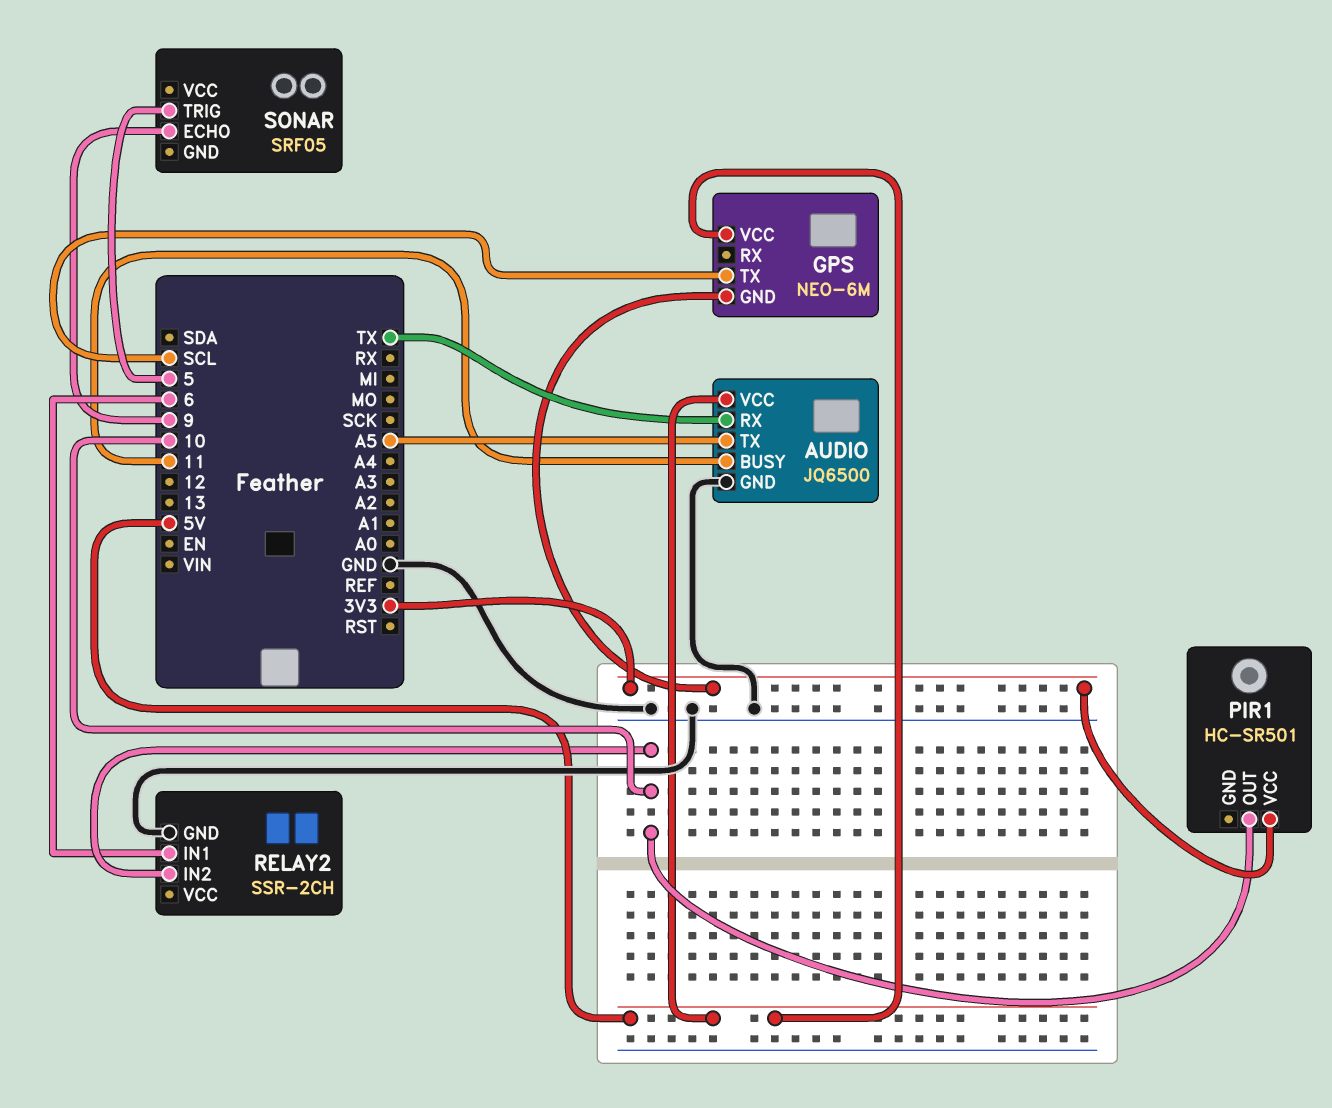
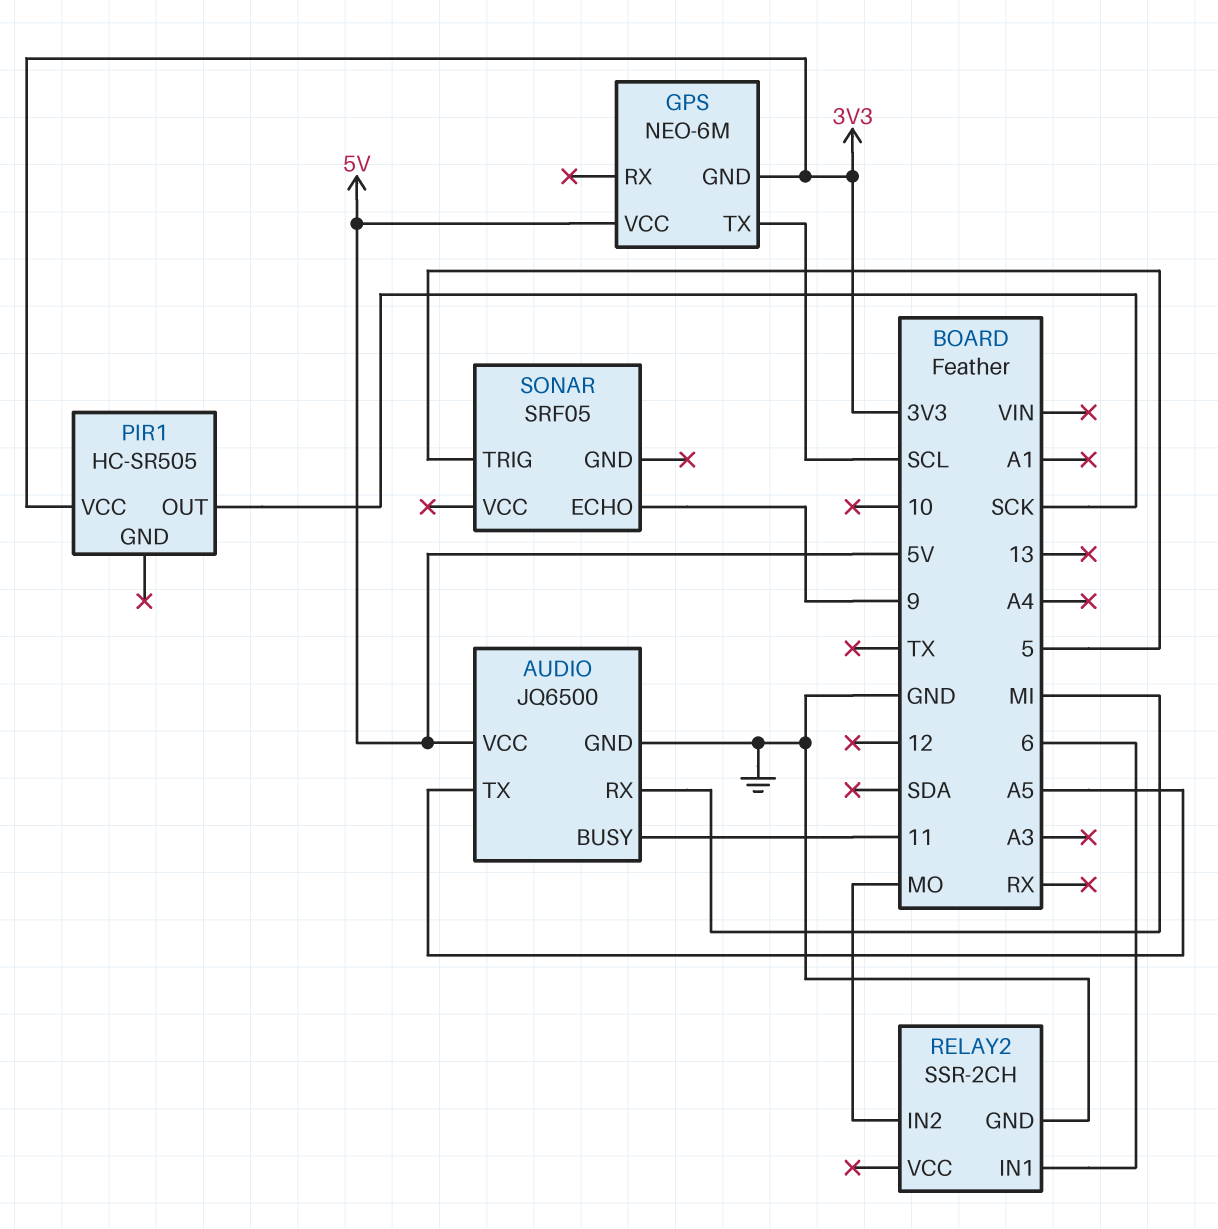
AUDIO pin RX: TX -> MI
PIR1: HC-SR501 -> HC-SR505
PIR1 pin OUT: 10 -> SCK
RELAY2 pin IN2: 10 -> MO

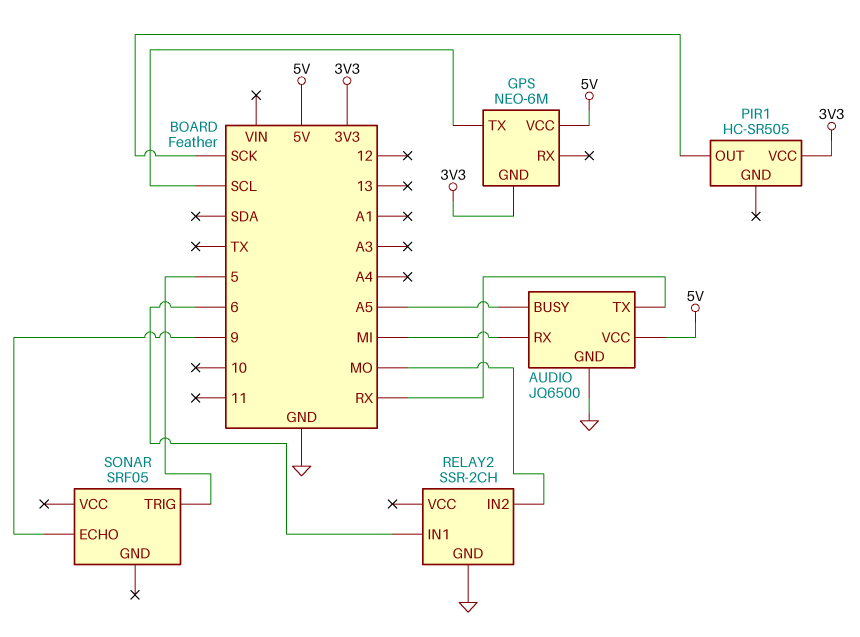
AUDIO pin BUSY: 11 -> A5
AUDIO pin TX: A5 -> RX

